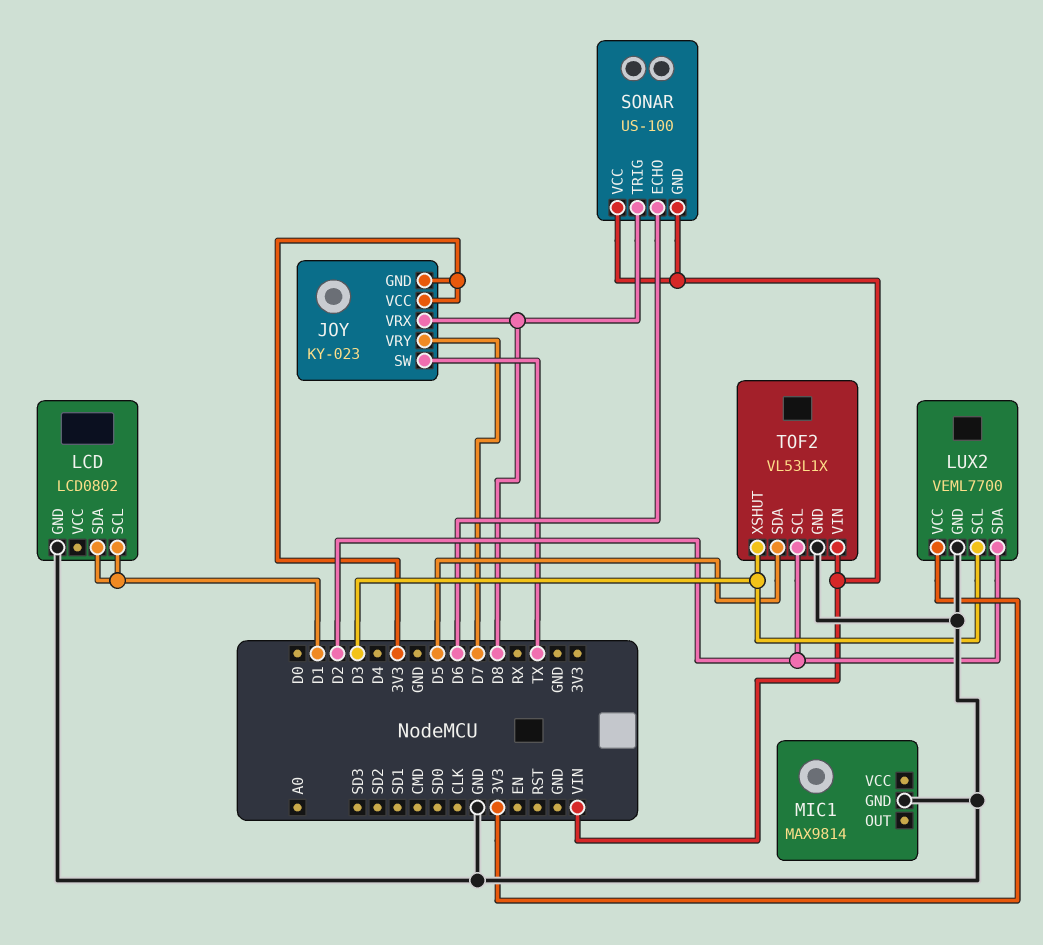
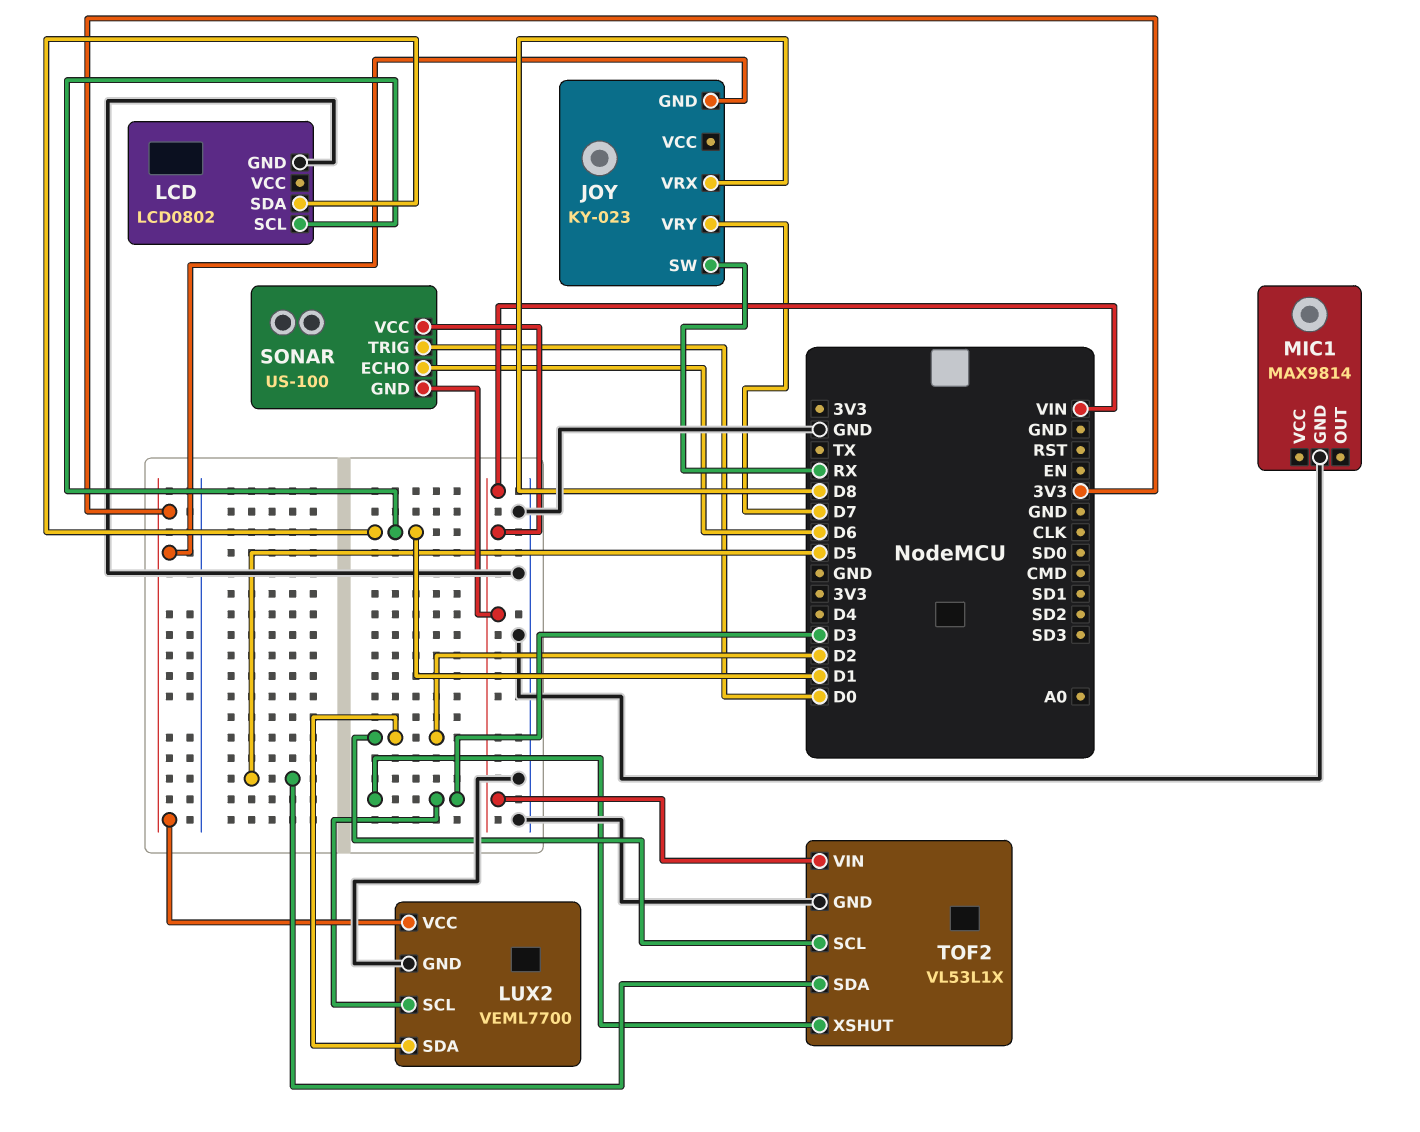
JOY pin SW: TX -> RX
JOY pin VCC: 3V3 -> none
SONAR pin TRIG: D8 -> D0

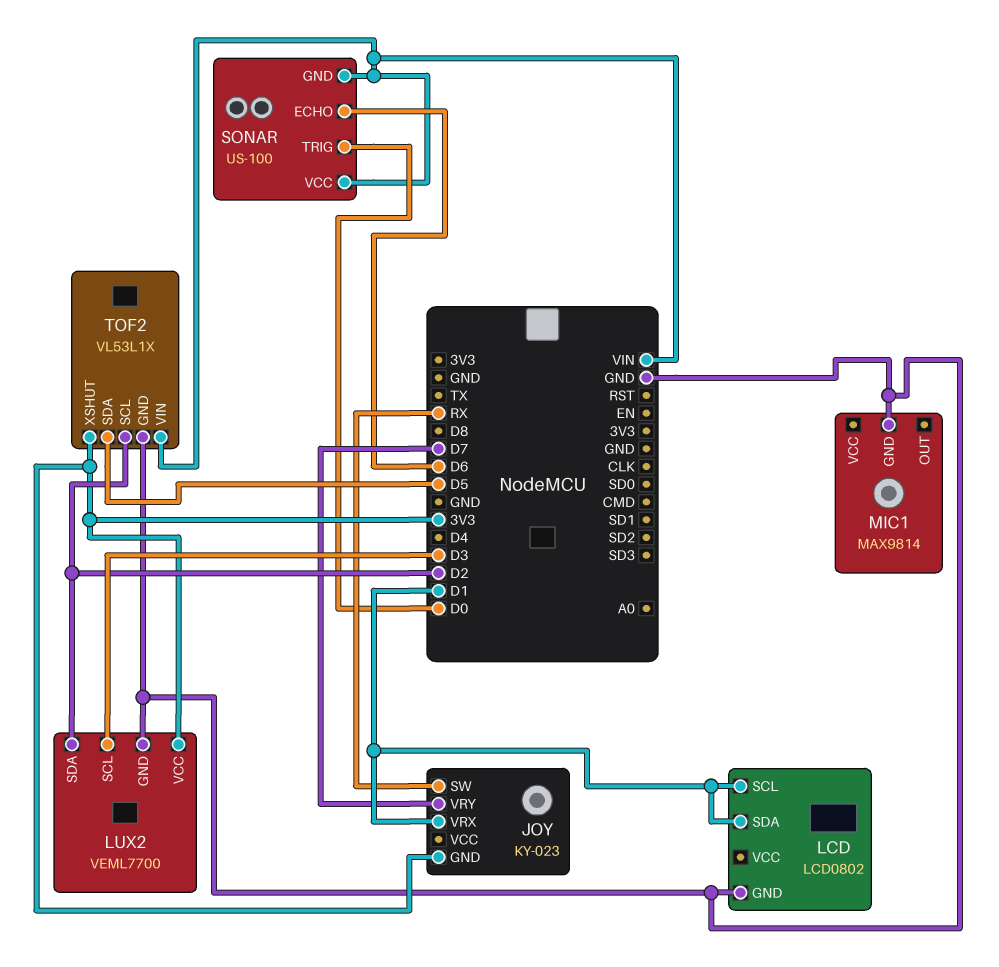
JOY pin VRX: D8 -> D1
TOF2 pin XSHUT: D3 -> 3V3

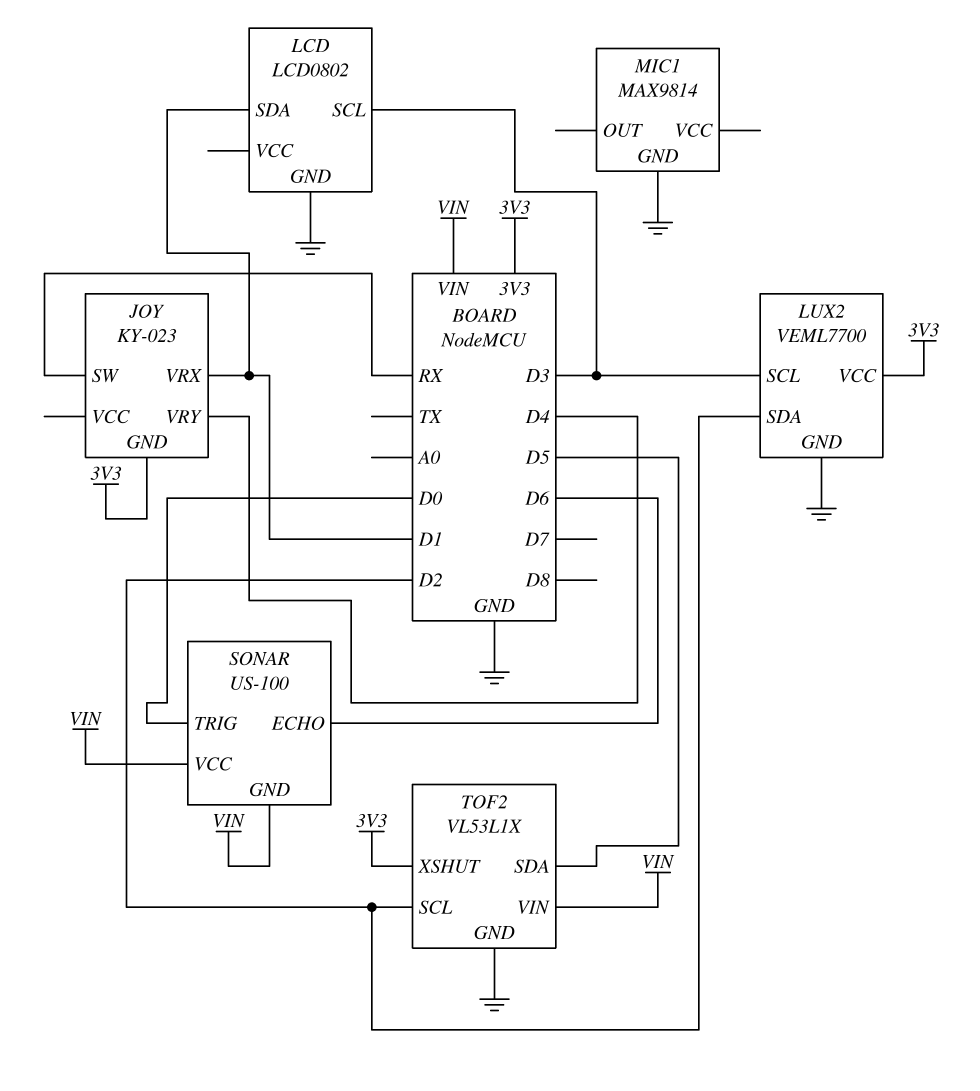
JOY pin VRY: D7 -> D4
LCD pin SCL: D1 -> D3

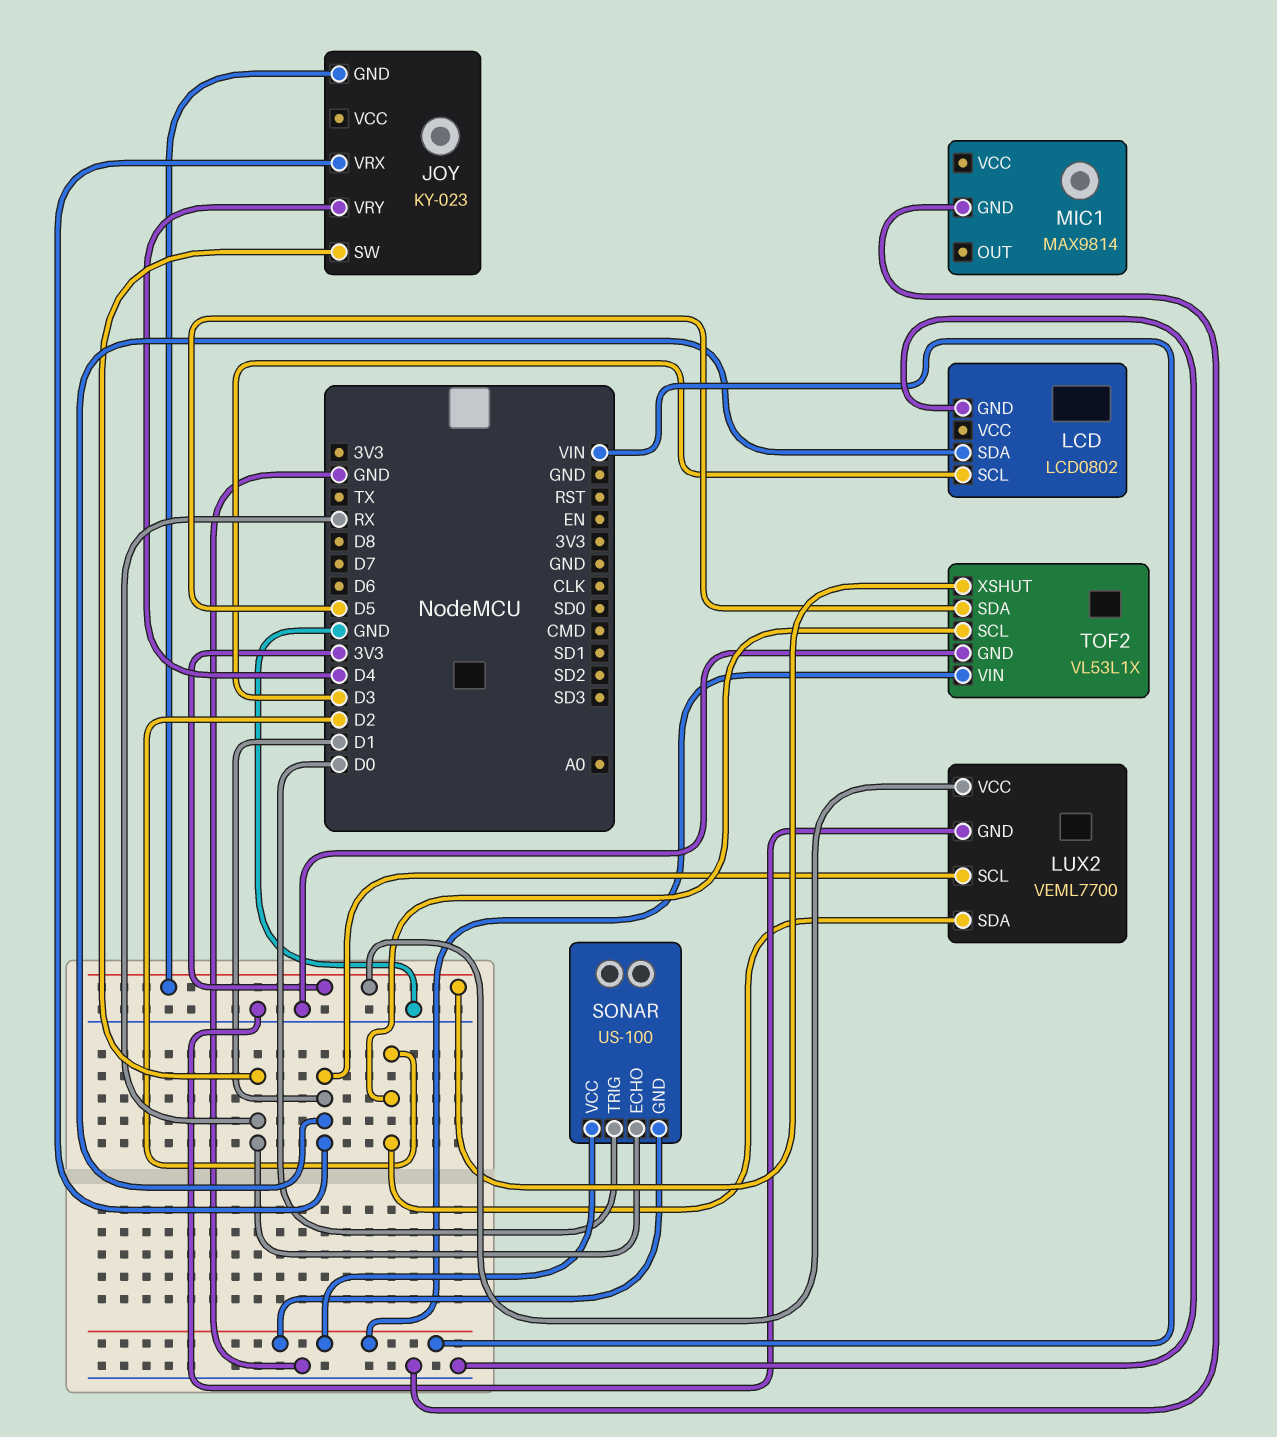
LUX2 pin SCL: D3 -> D1
SONAR pin ECHO: D6 -> RX

